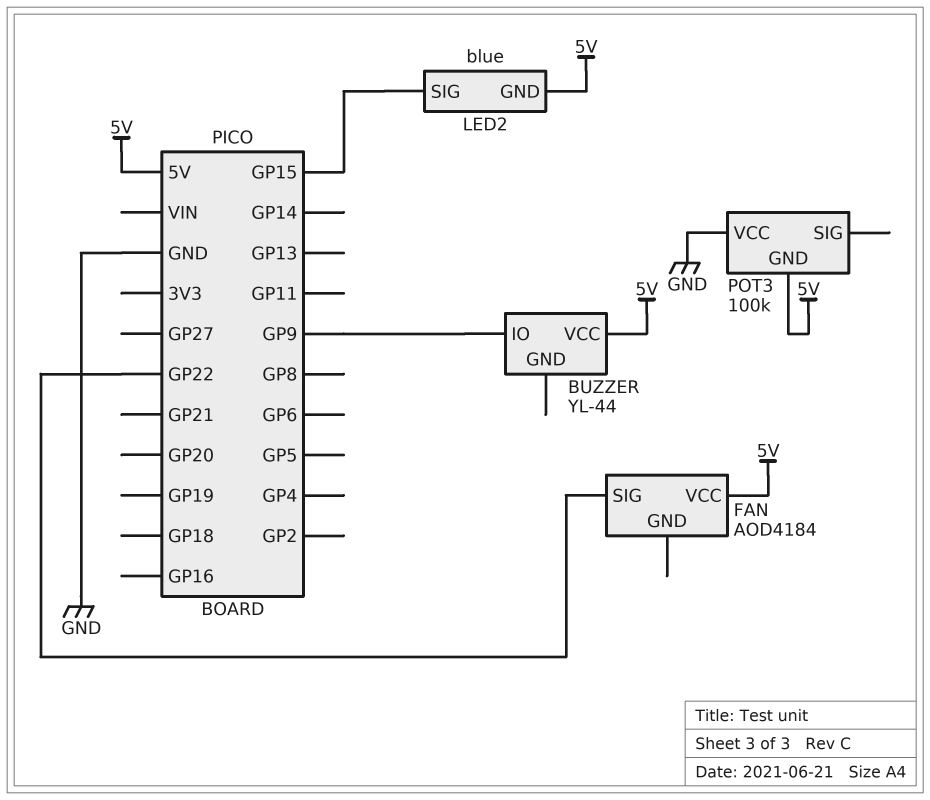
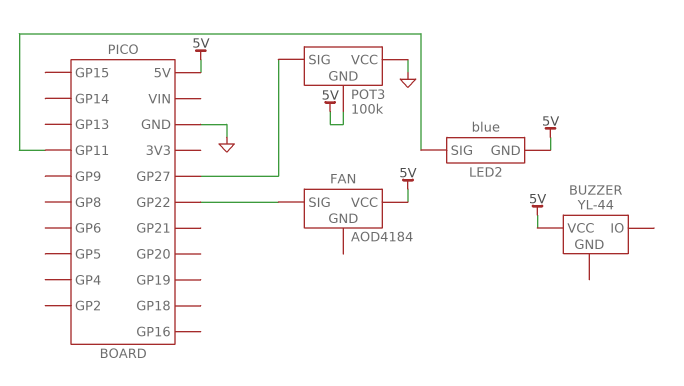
BUZZER pin IO: GP9 -> none
LED2 pin SIG: GP15 -> GP11
POT3 pin SIG: none -> GP27

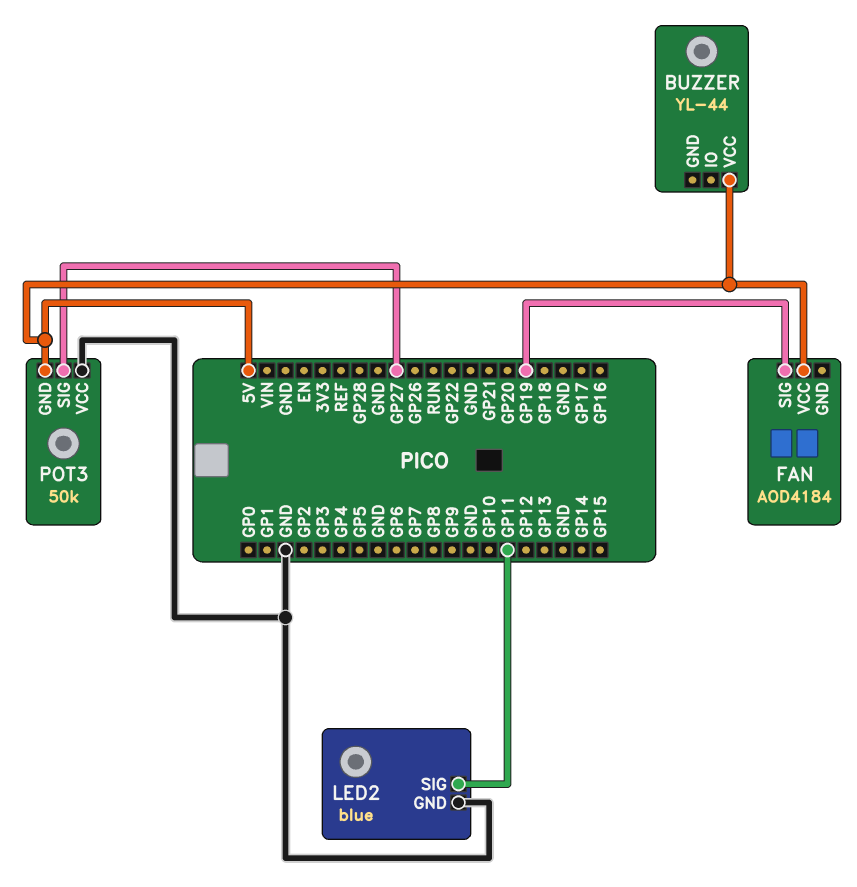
FAN pin SIG: GP22 -> GP19
LED2 pin GND: 5V -> GND
POT3: 100k -> 50k

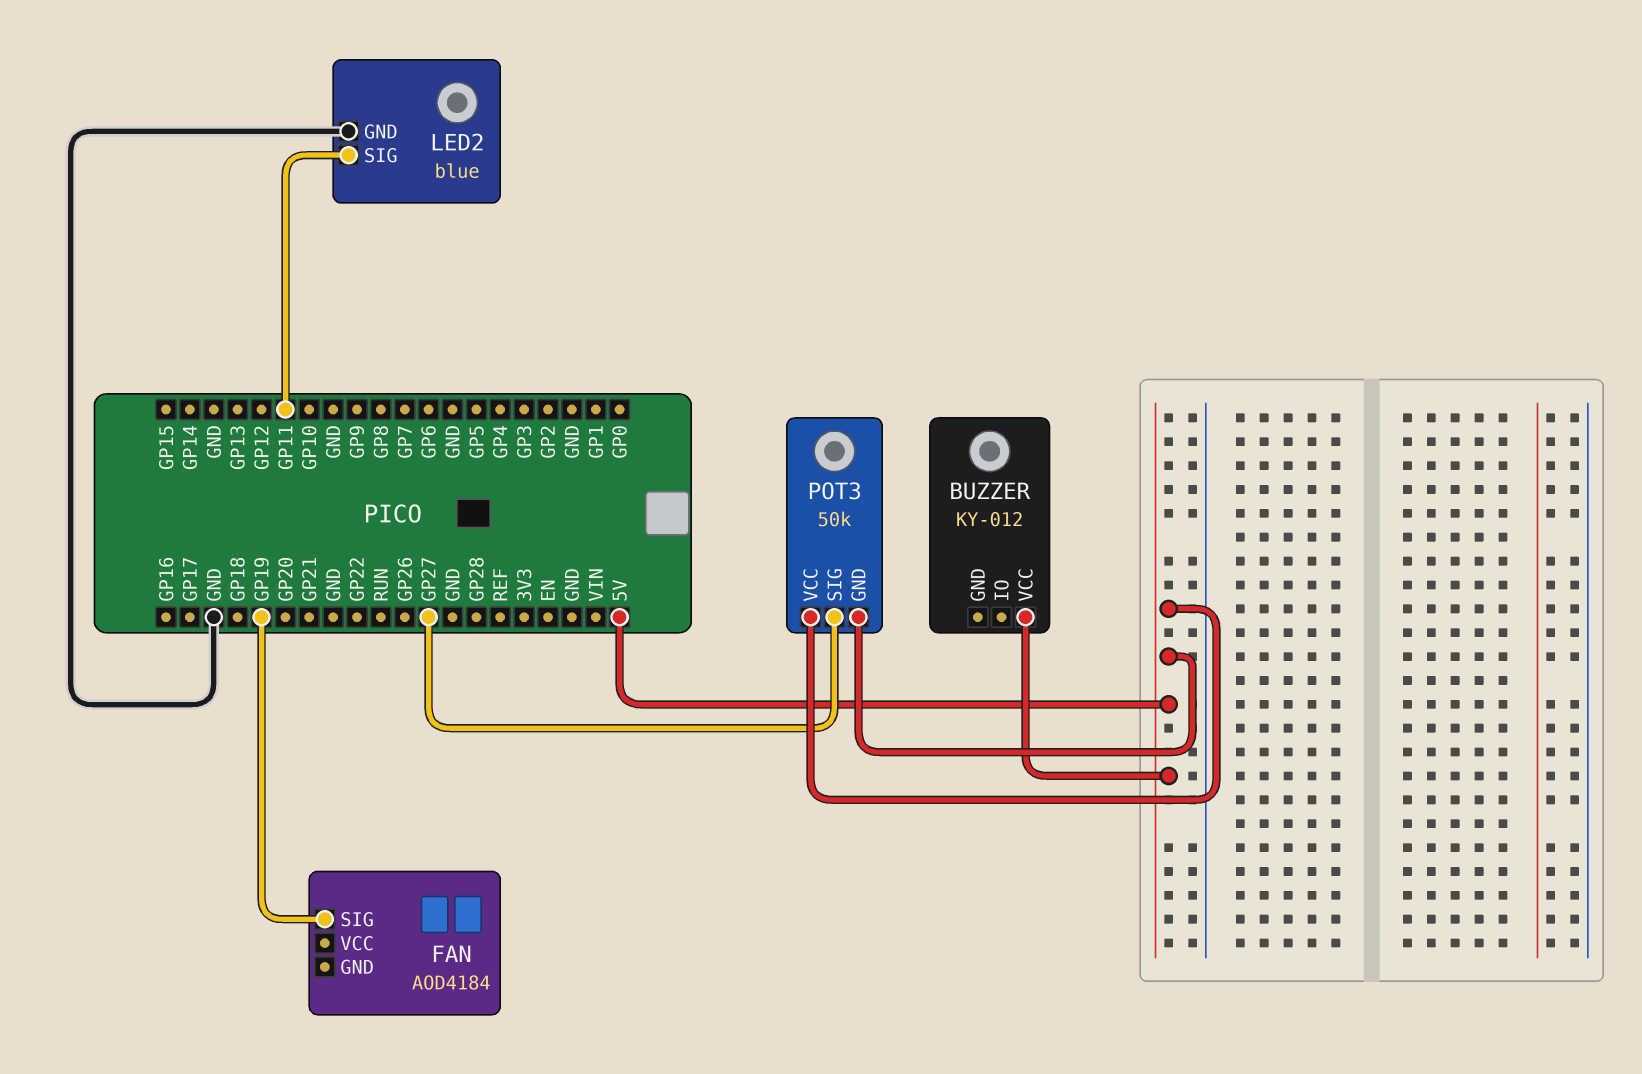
BUZZER: YL-44 -> KY-012
FAN pin VCC: 5V -> none
POT3 pin VCC: GND -> 5V

